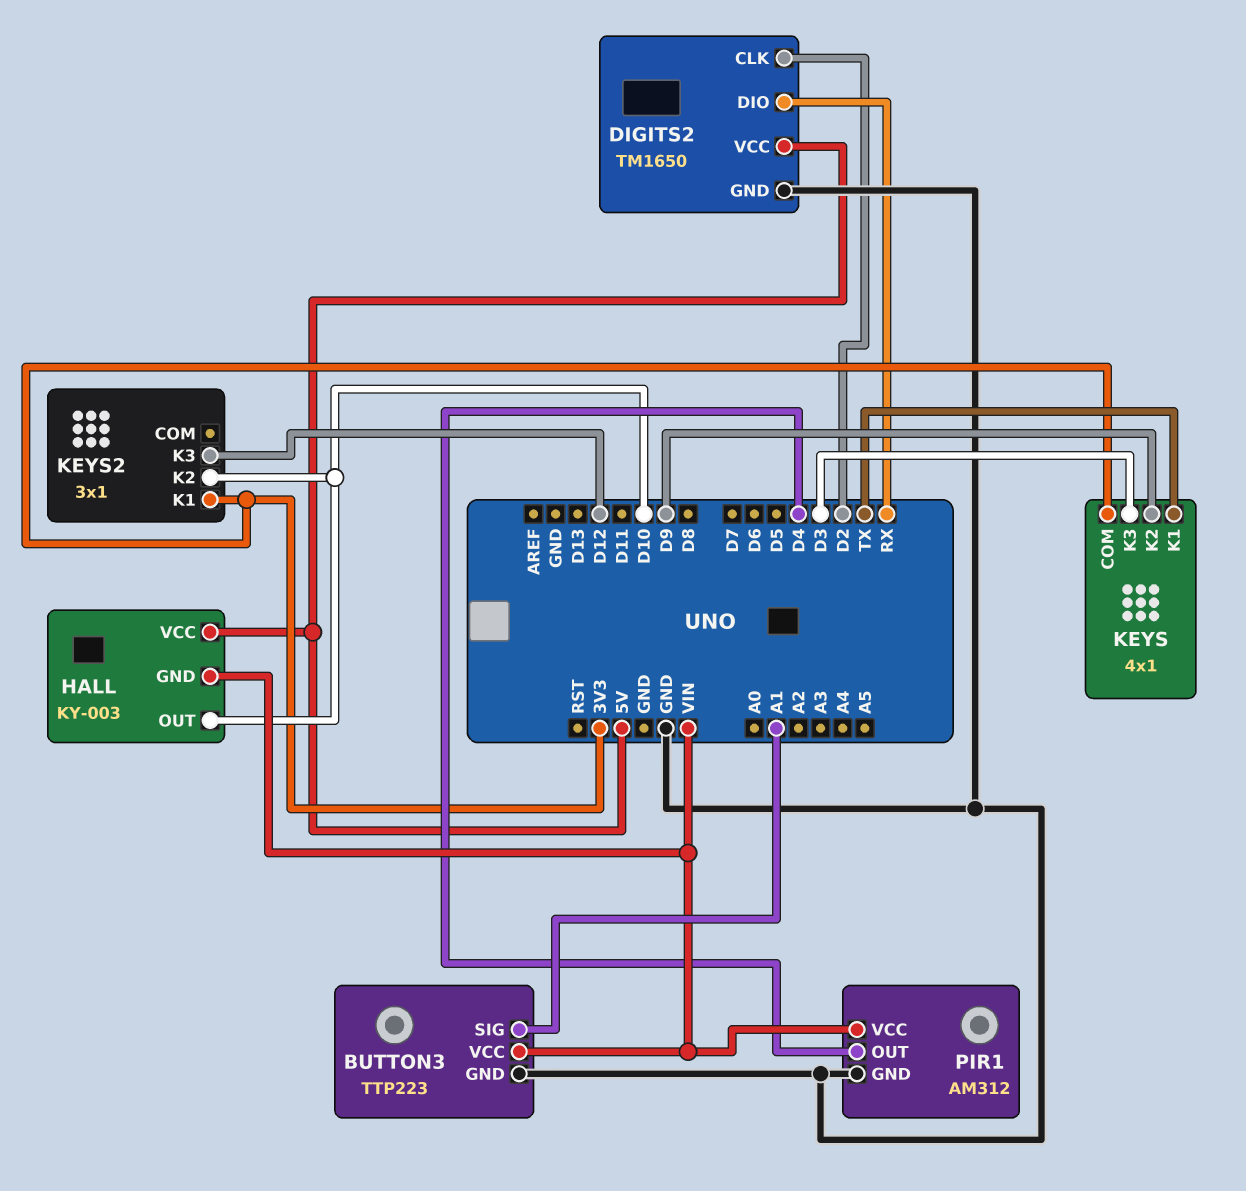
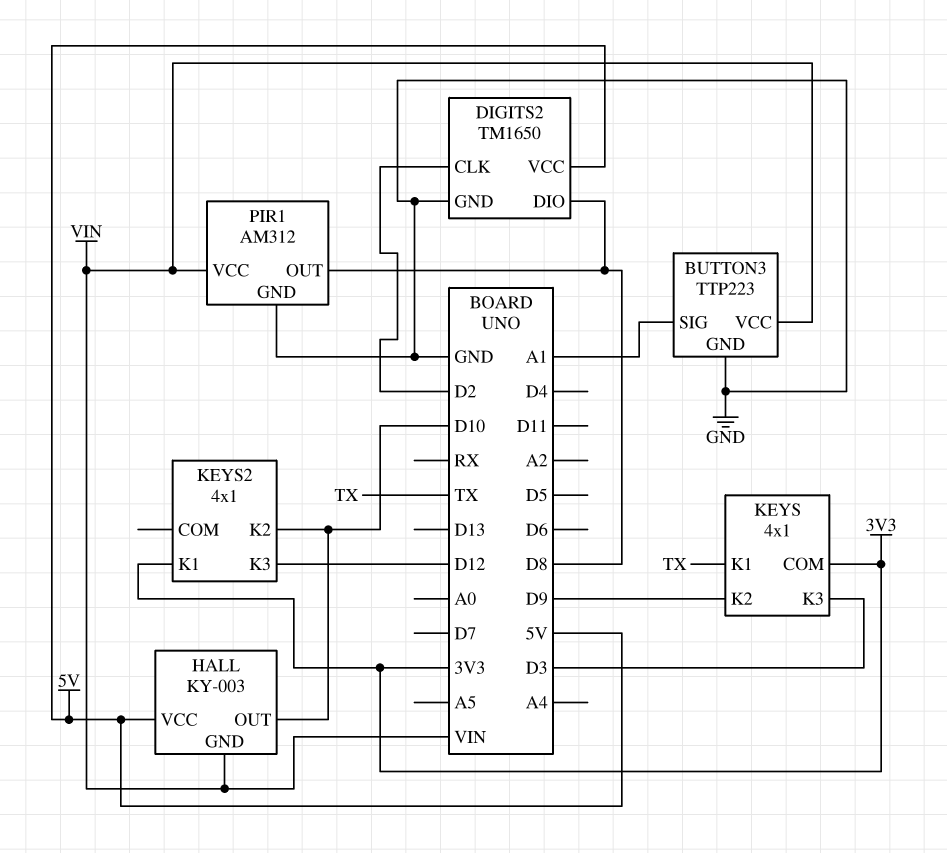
DIGITS2 pin DIO: RX -> D8
KEYS2: 3x1 -> 4x1
PIR1 pin OUT: D4 -> D8

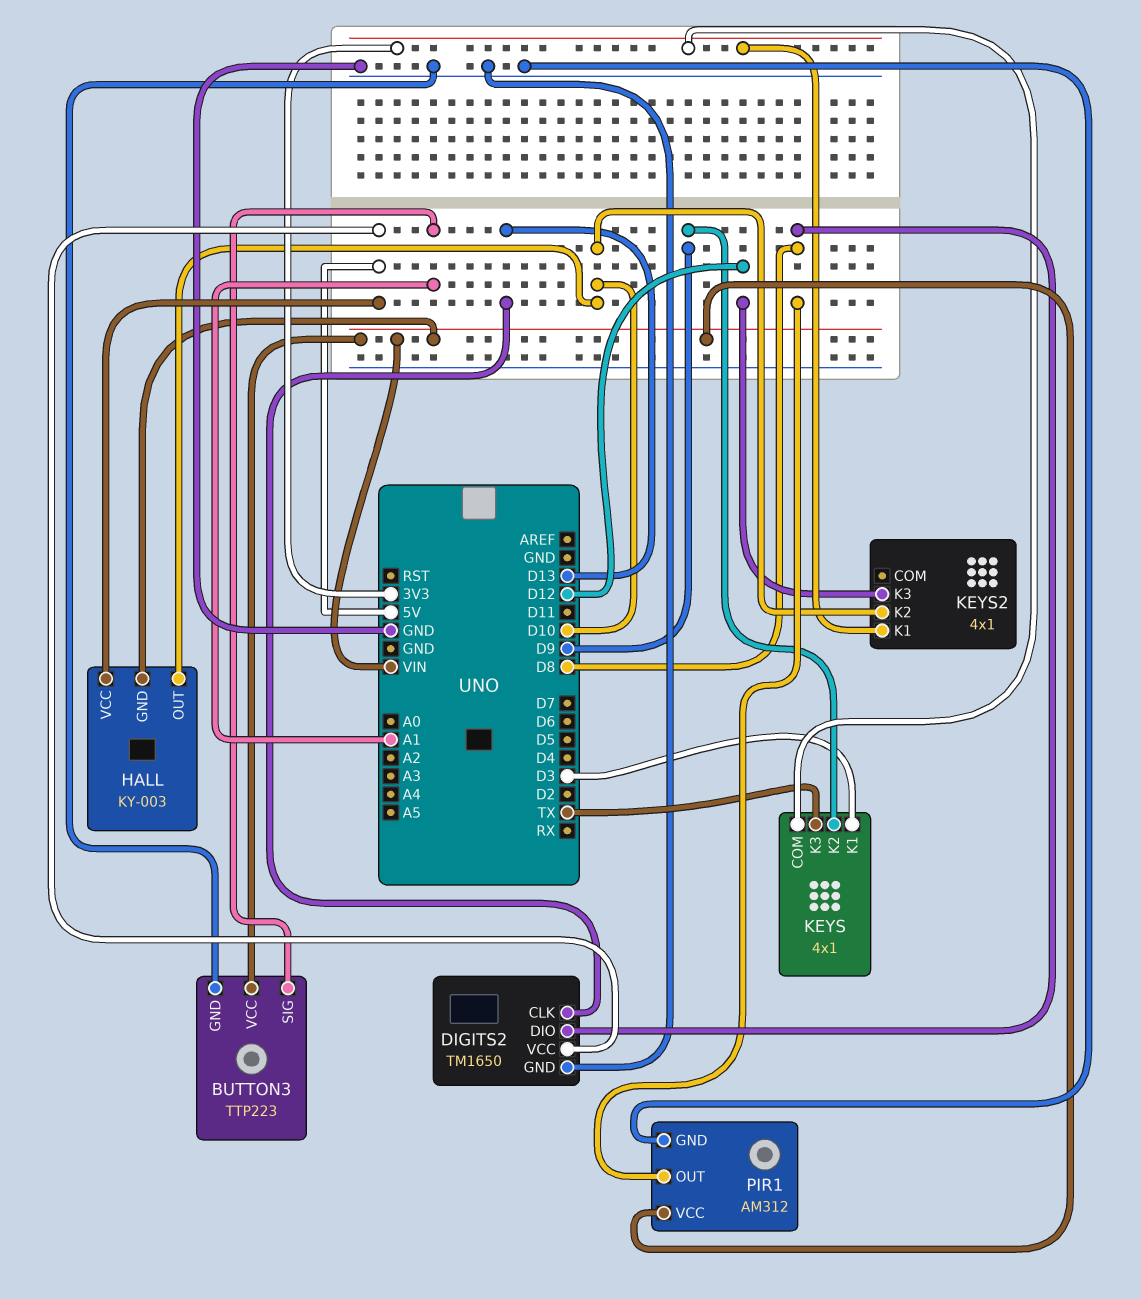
DIGITS2 pin CLK: D2 -> D13
KEYS pin K1: TX -> D3
KEYS pin K3: D3 -> TX

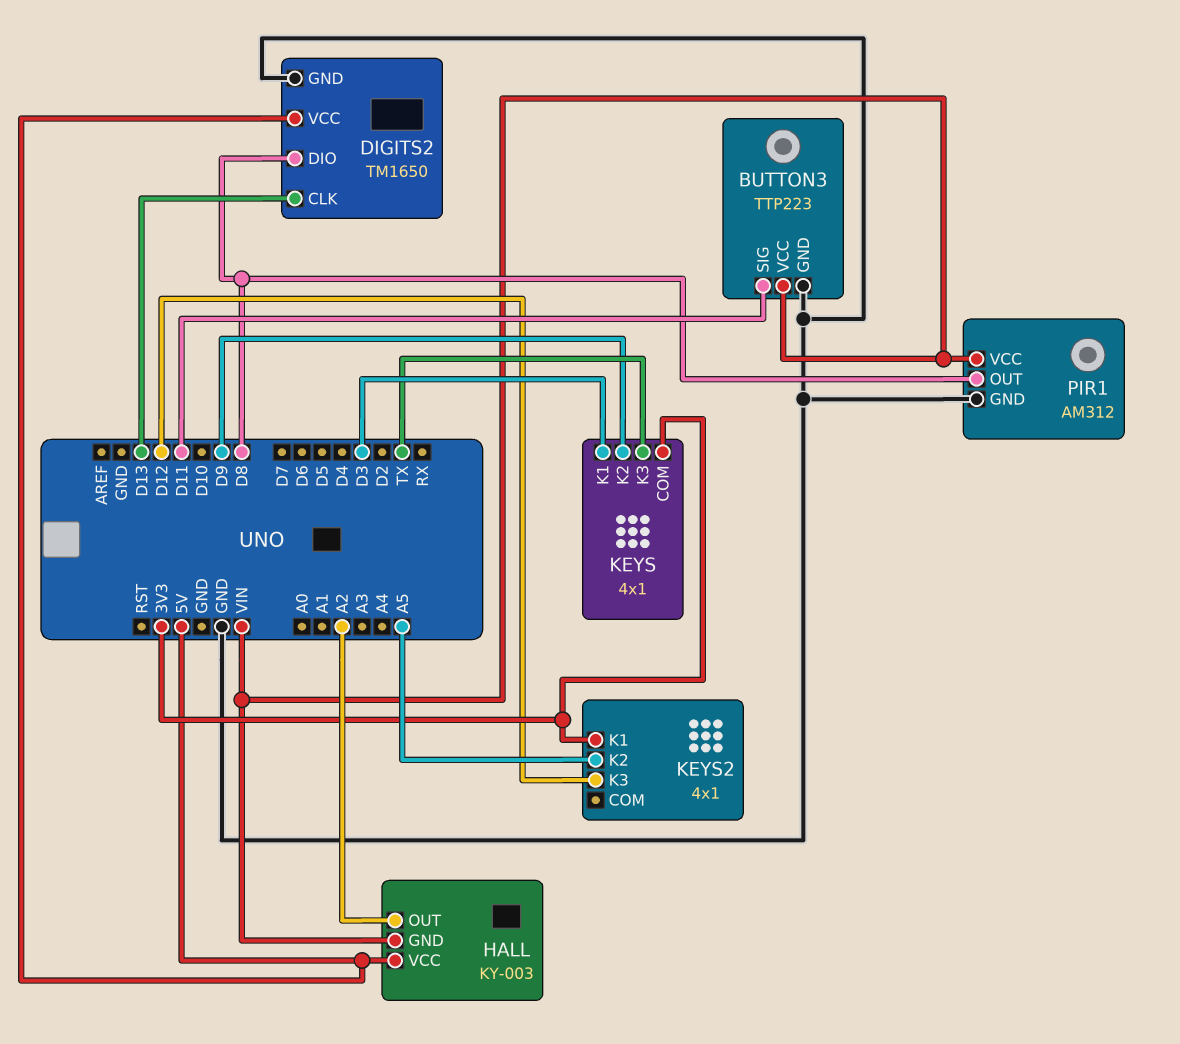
BUTTON3 pin SIG: A1 -> D11
HALL pin OUT: D10 -> A2
KEYS2 pin K2: D10 -> A5

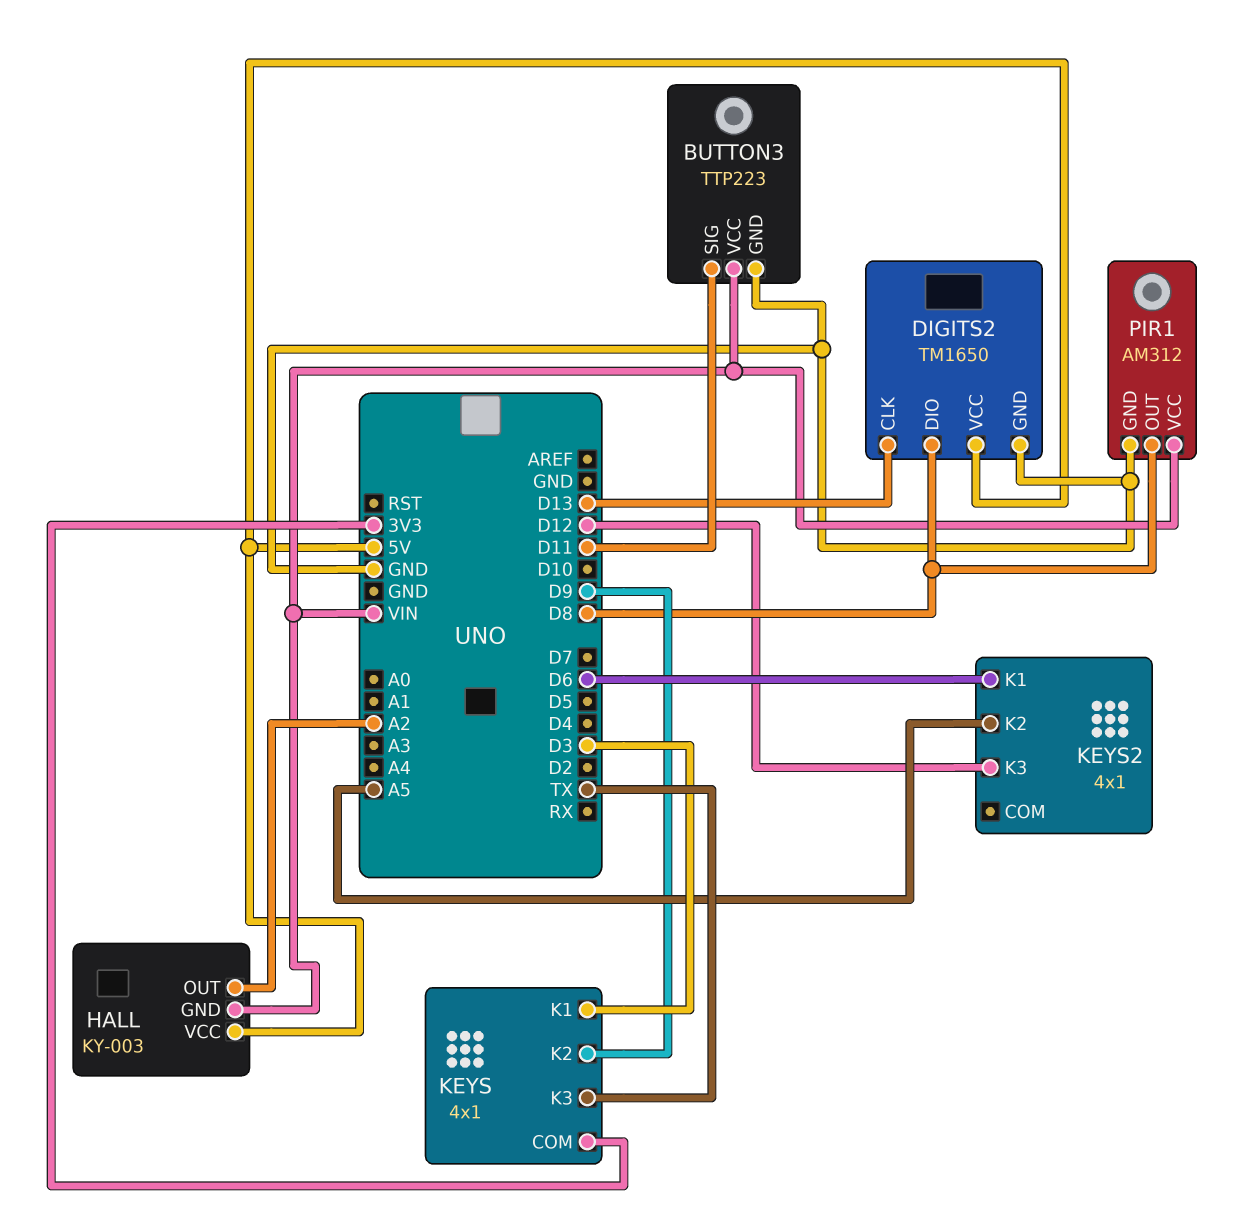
KEYS2 pin K1: 3V3 -> D6

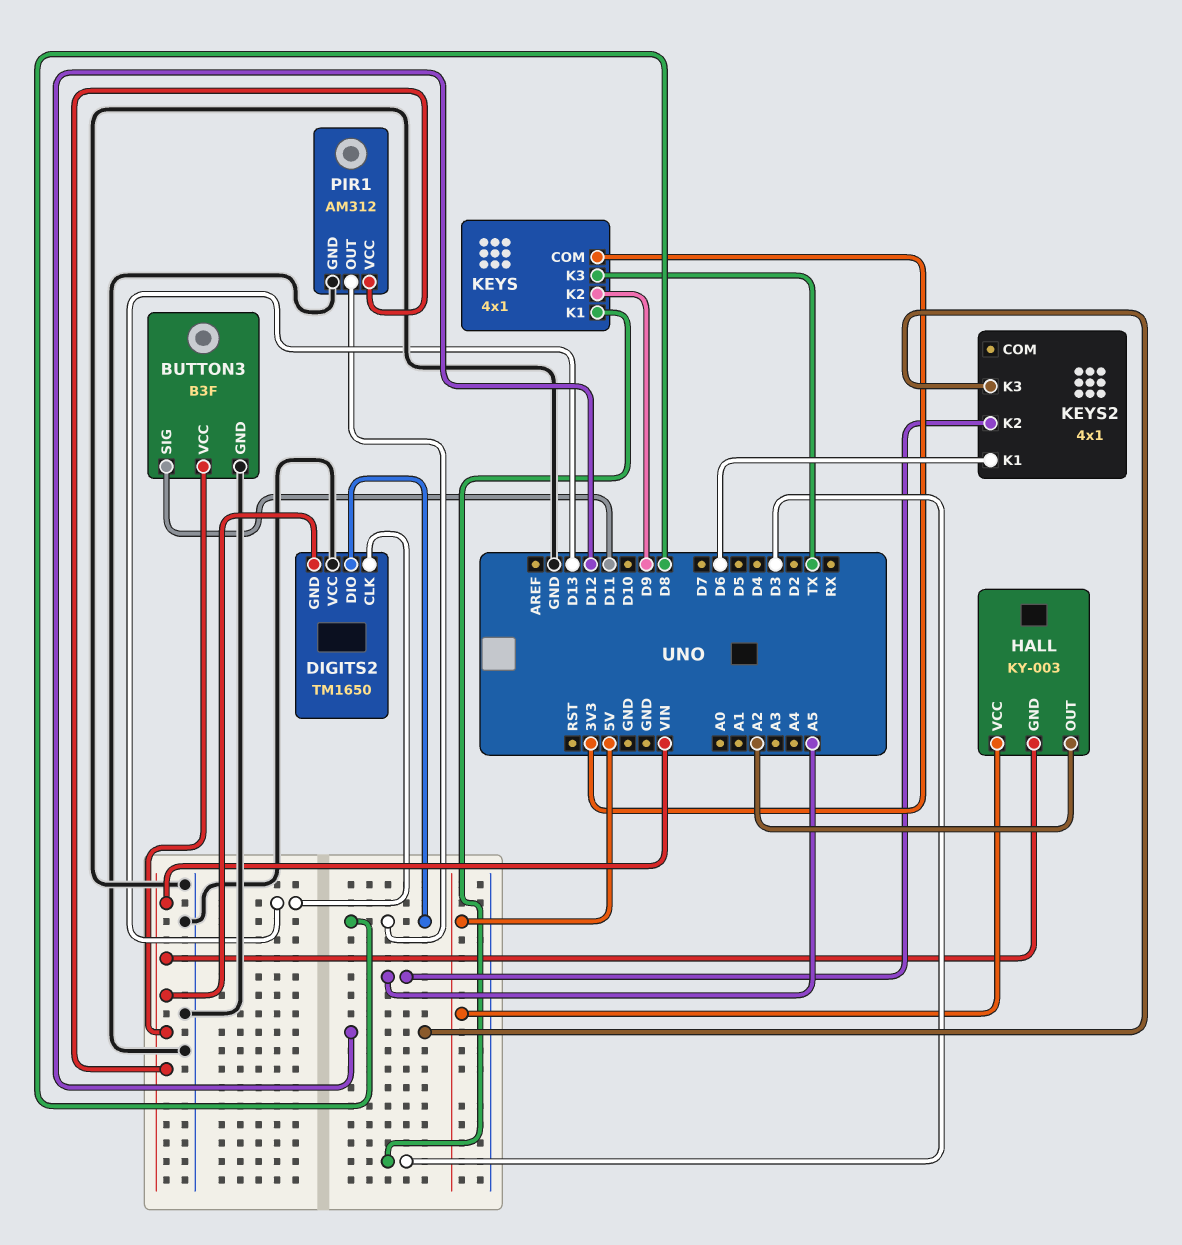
BUTTON3: TTP223 -> B3F
DIGITS2 pin GND: GND -> VIN
DIGITS2 pin VCC: 5V -> GND

